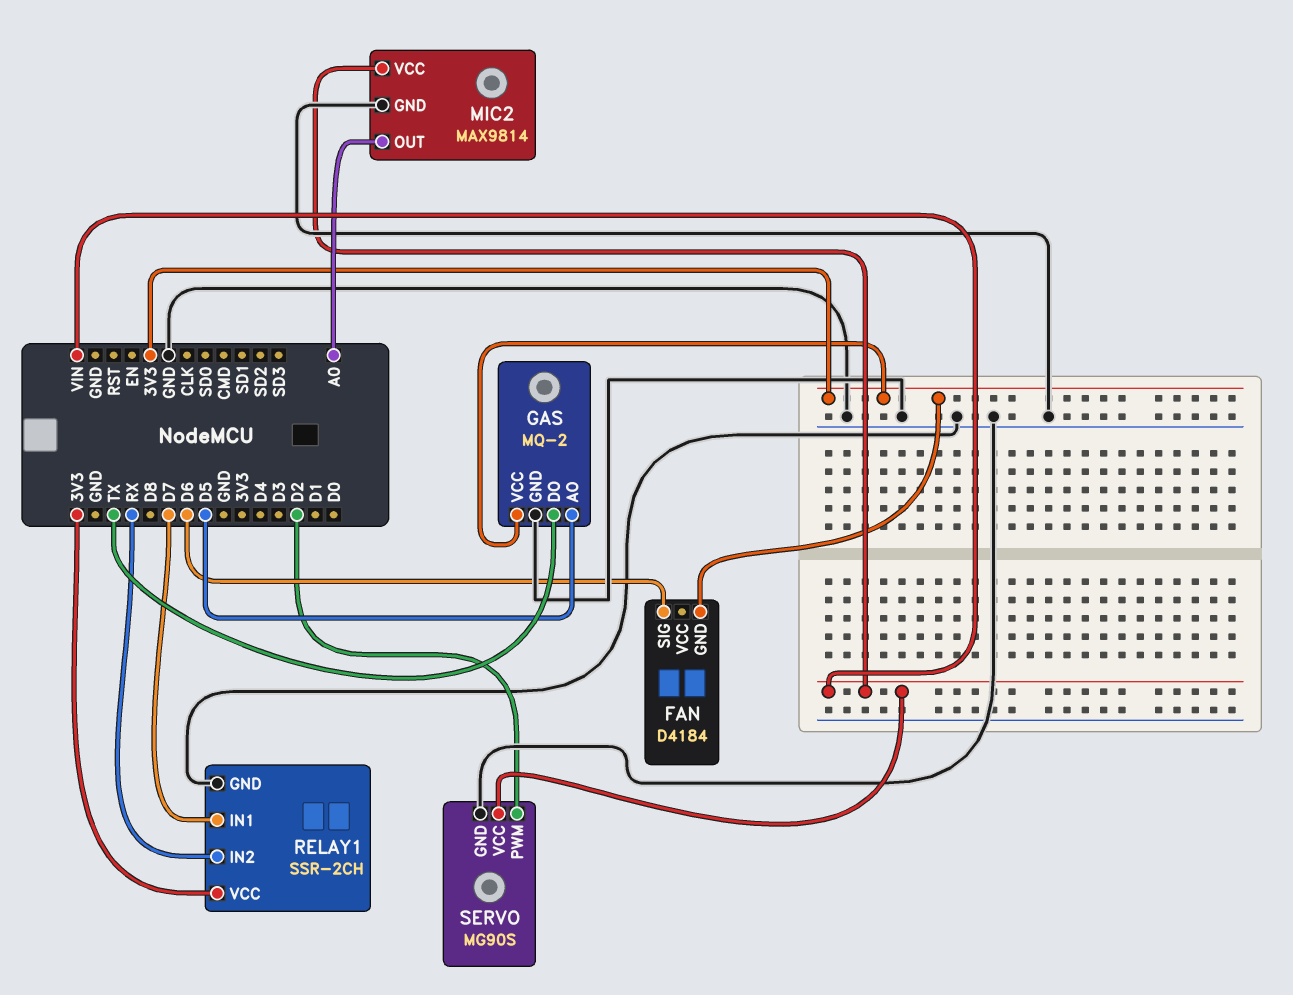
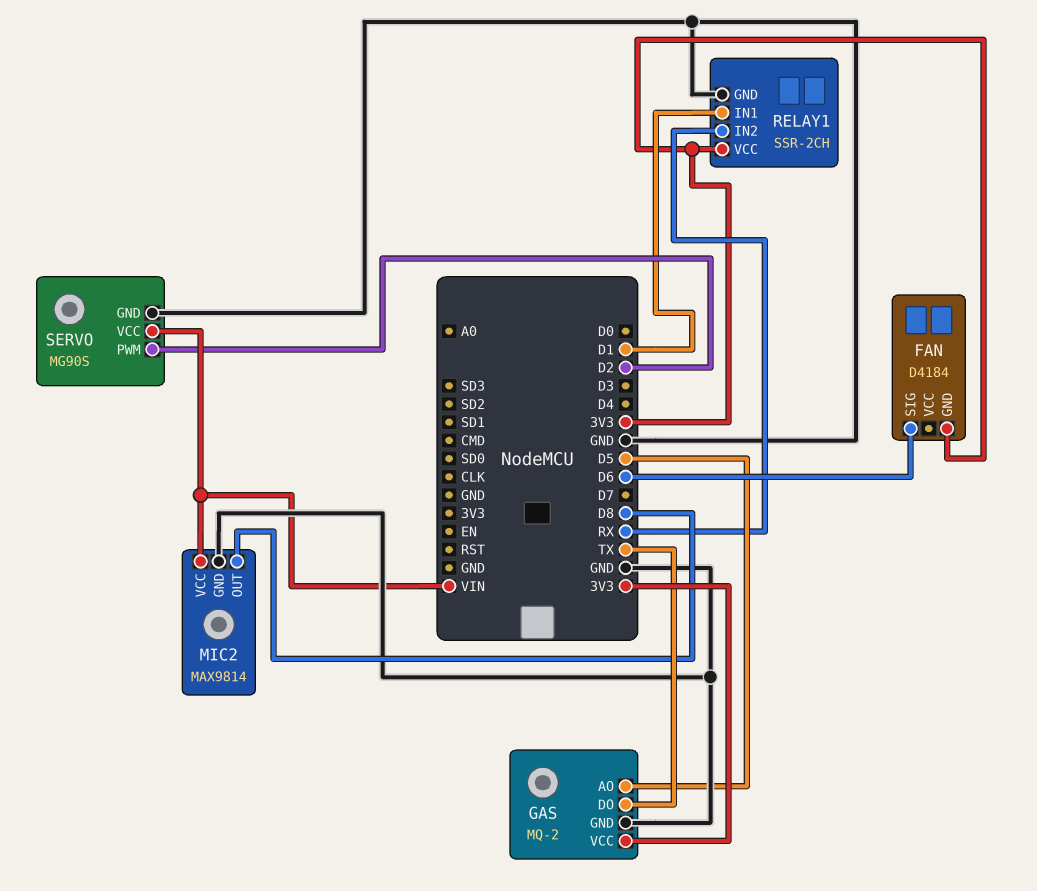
MIC2 pin OUT: A0 -> D8
RELAY1 pin IN1: D7 -> D1

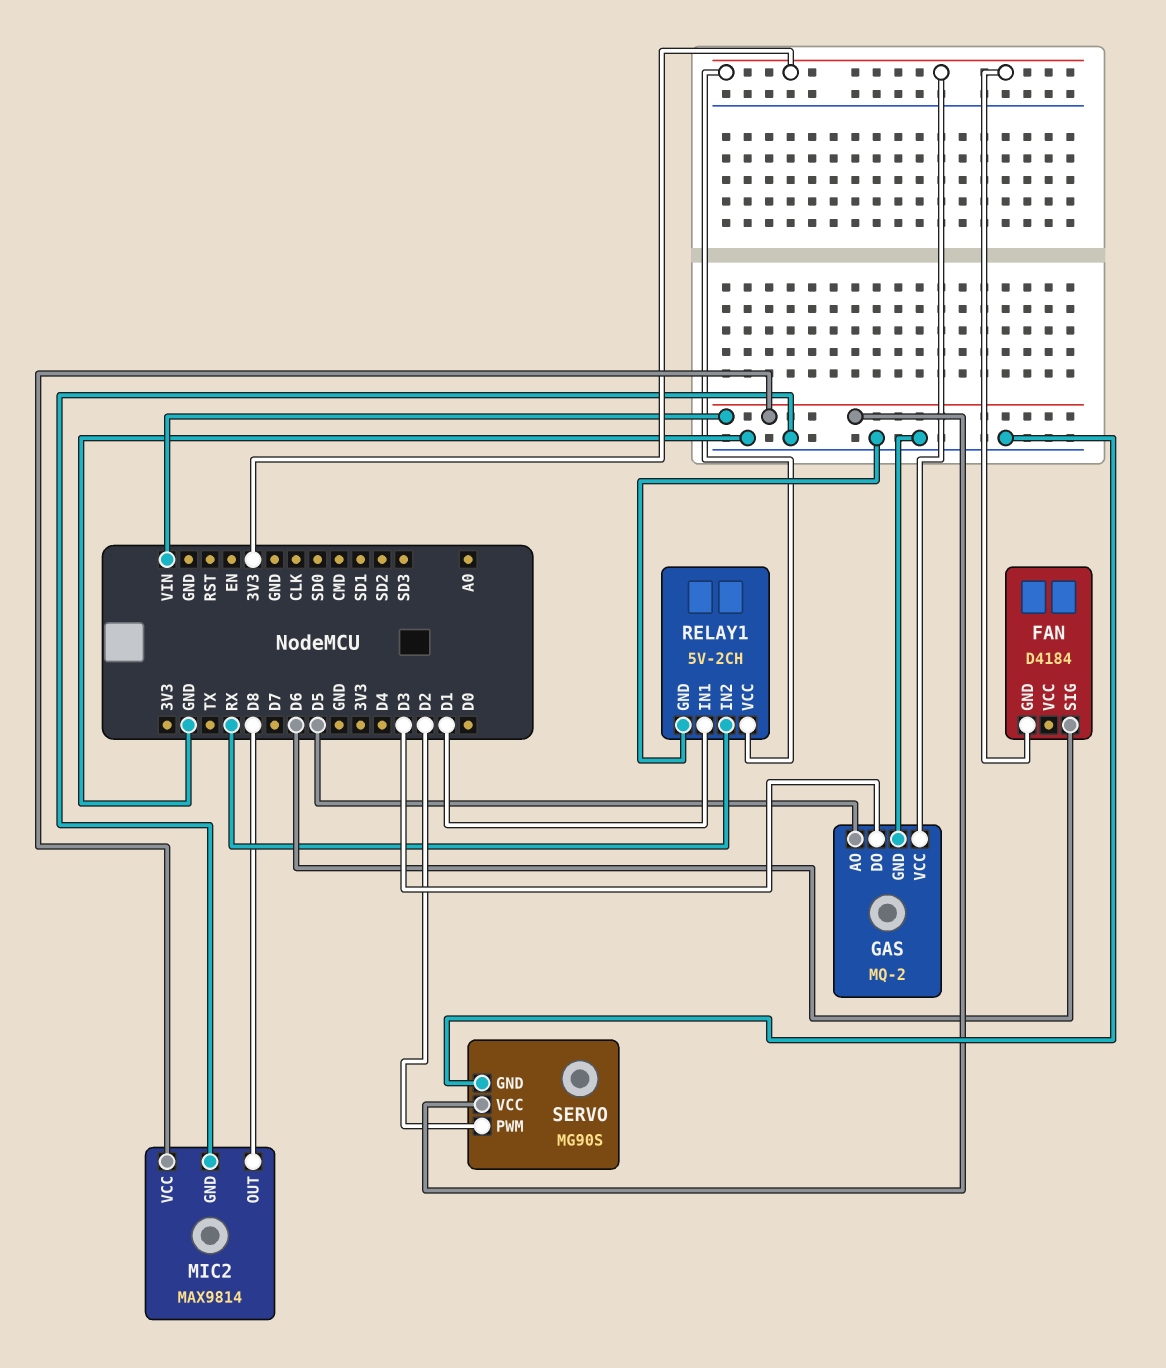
GAS pin DO: TX -> D3
RELAY1: SSR-2CH -> 5V-2CH

